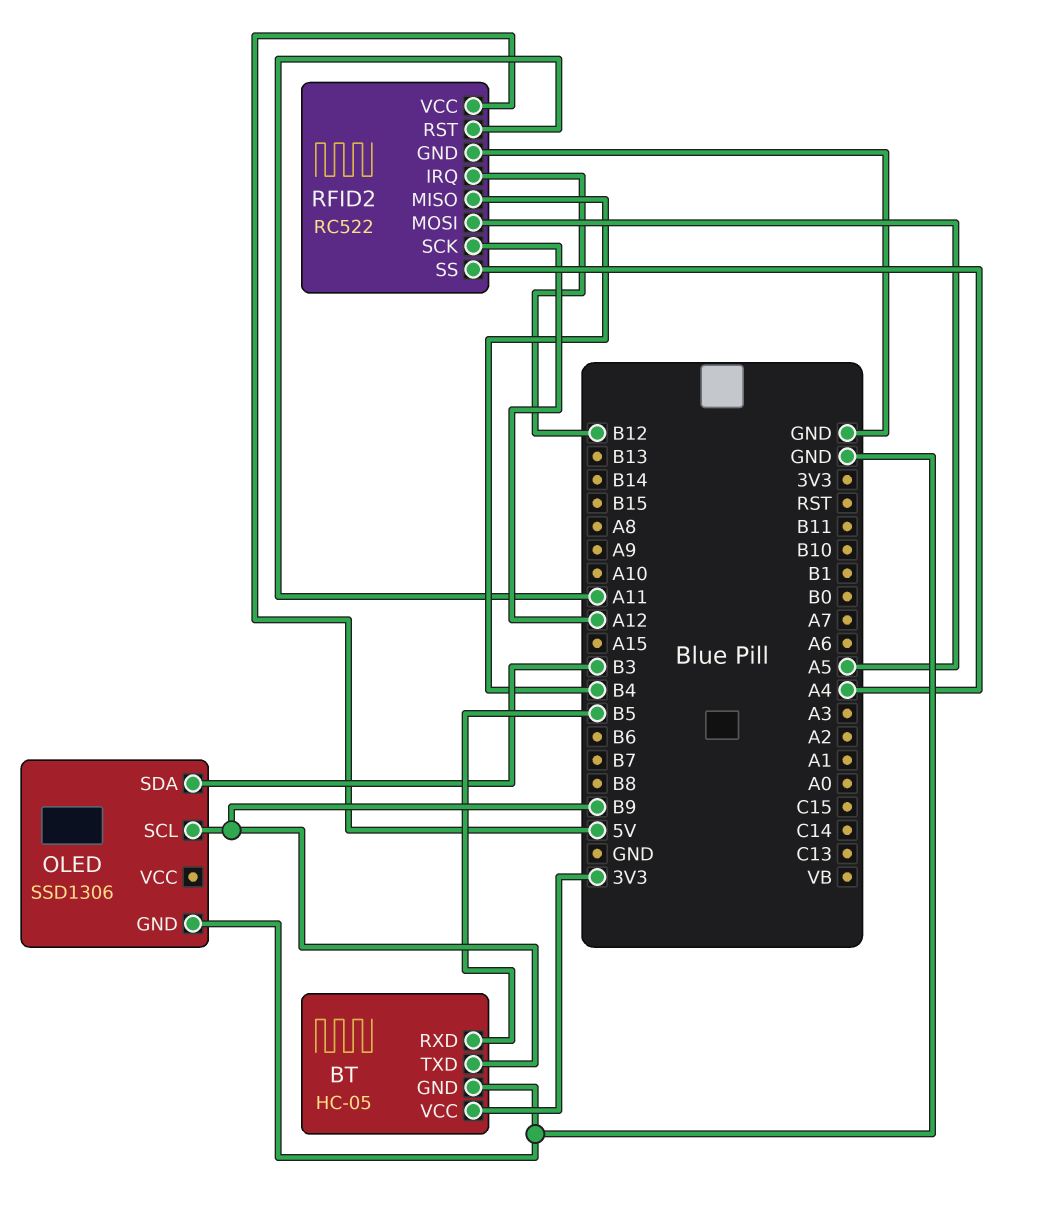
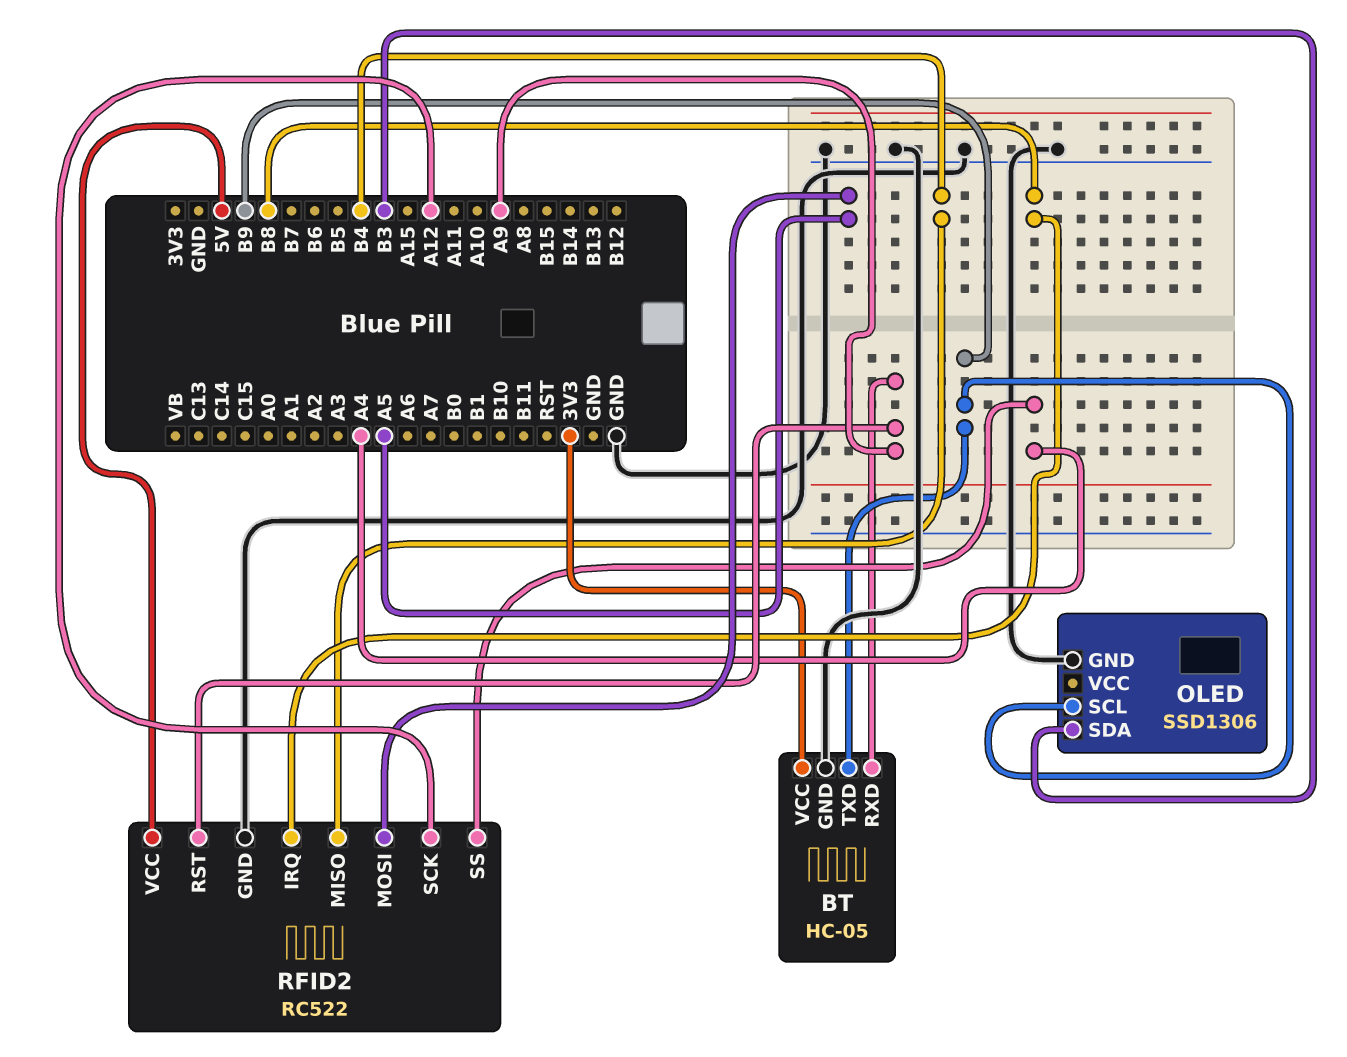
BT pin RXD: B5 -> A9
RFID2 pin IRQ: B12 -> B8
RFID2 pin RST: A11 -> A9

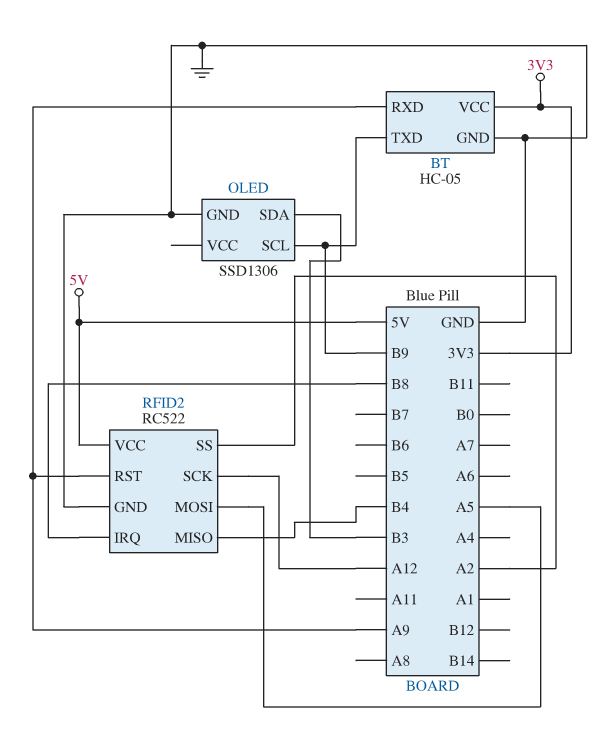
RFID2 pin SS: A4 -> A2

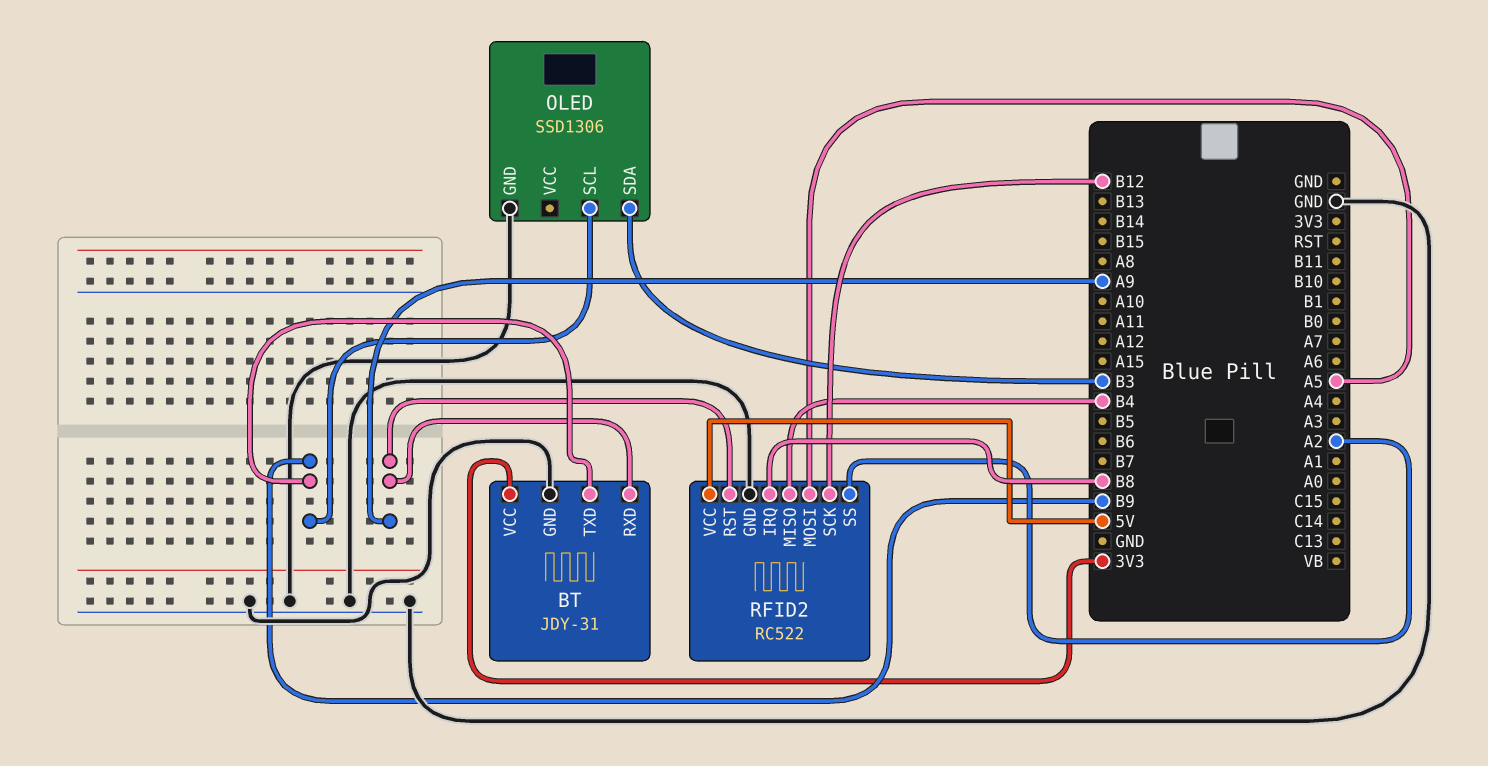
BT: HC-05 -> JDY-31
RFID2 pin SCK: A12 -> B12

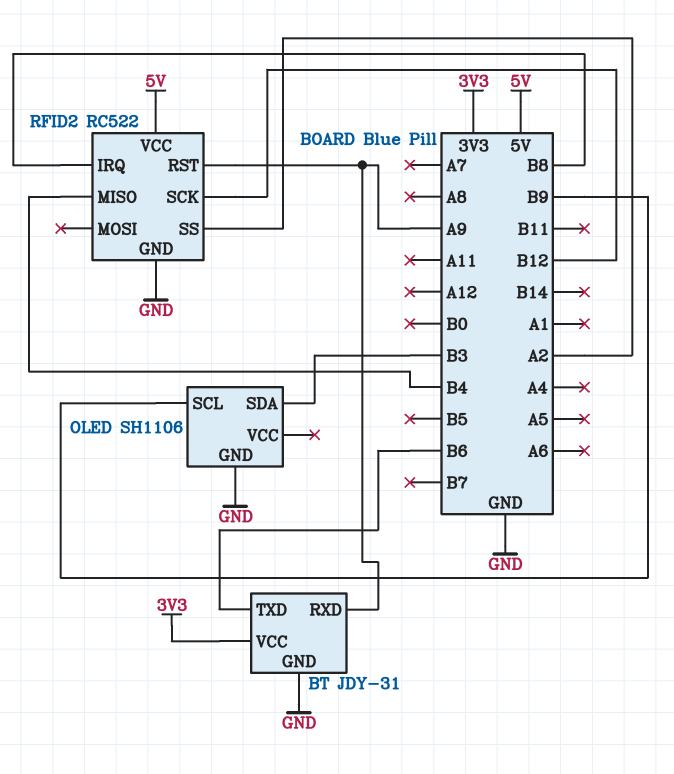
BT pin TXD: B9 -> B6
OLED: SSD1306 -> SH1106
RFID2 pin MOSI: A5 -> none

